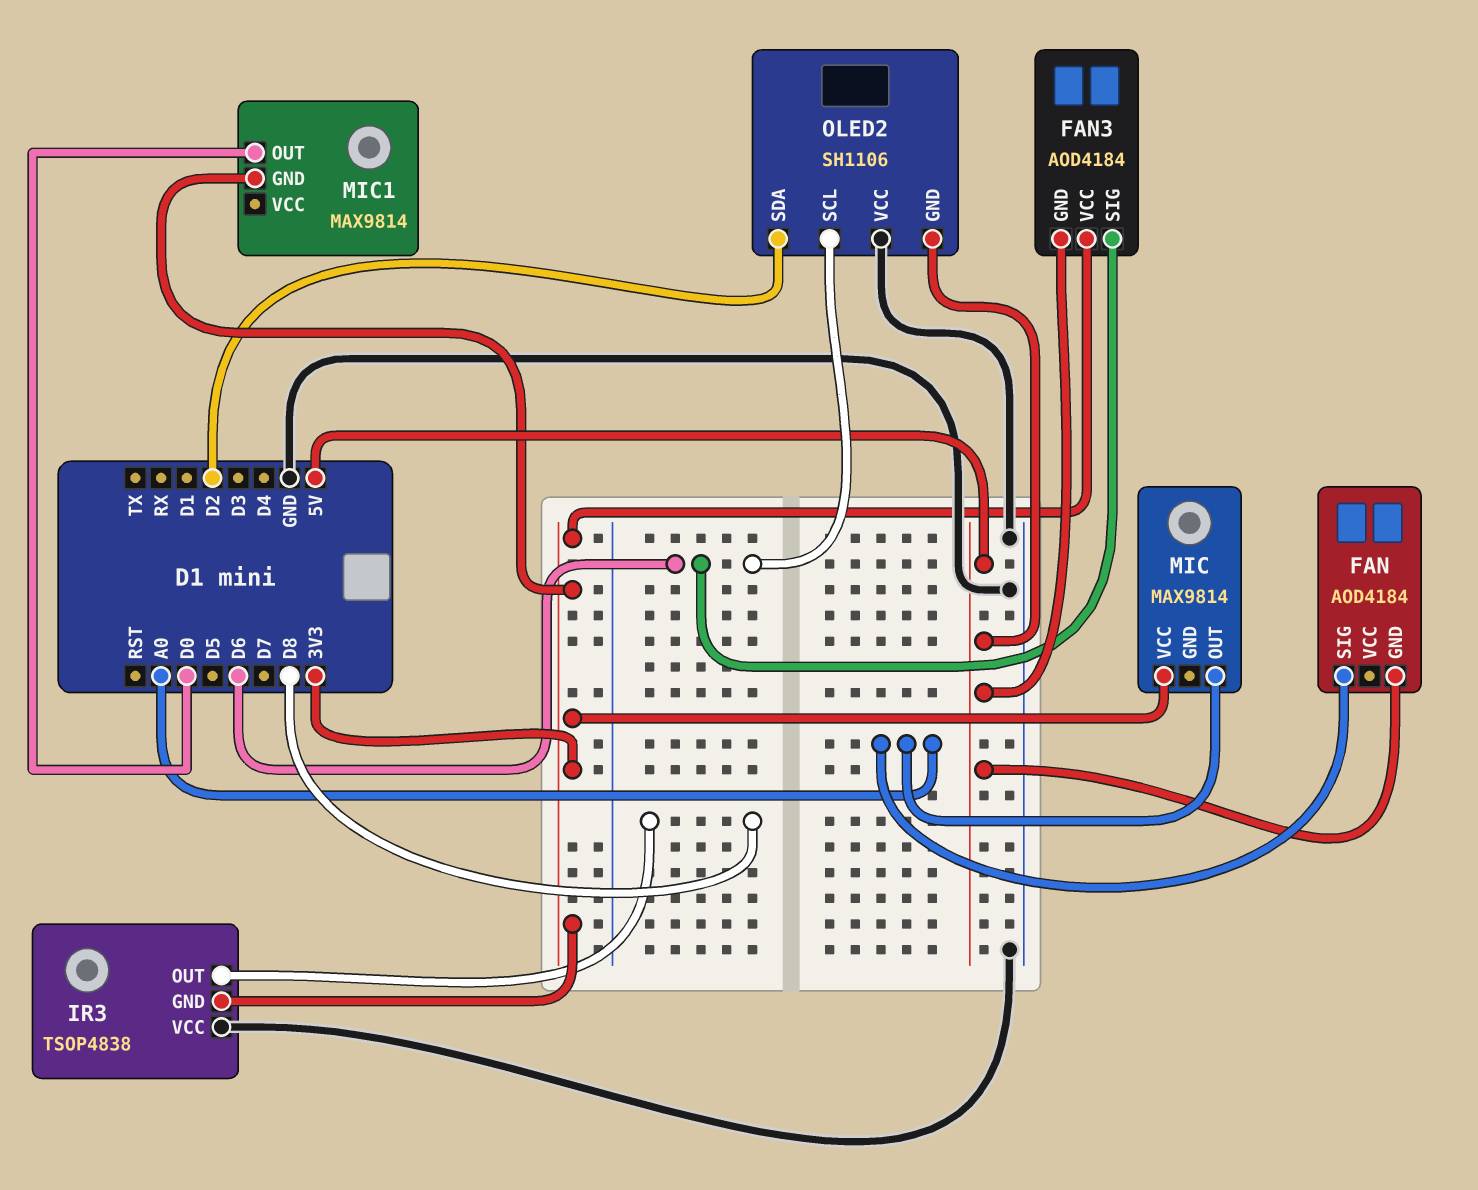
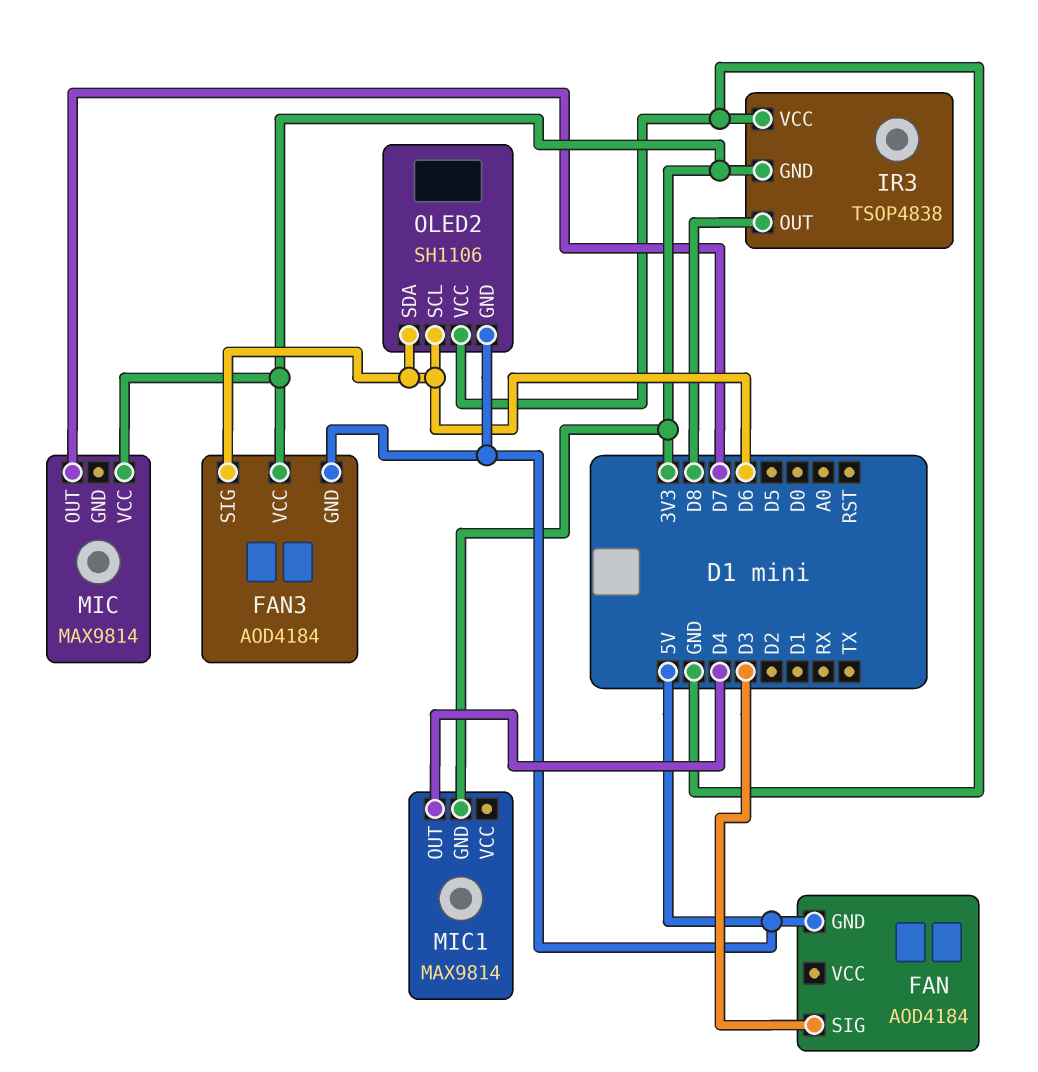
FAN pin SIG: A0 -> D3
MIC pin OUT: A0 -> D7
MIC1 pin OUT: D0 -> D4
OLED2 pin SDA: D2 -> D6

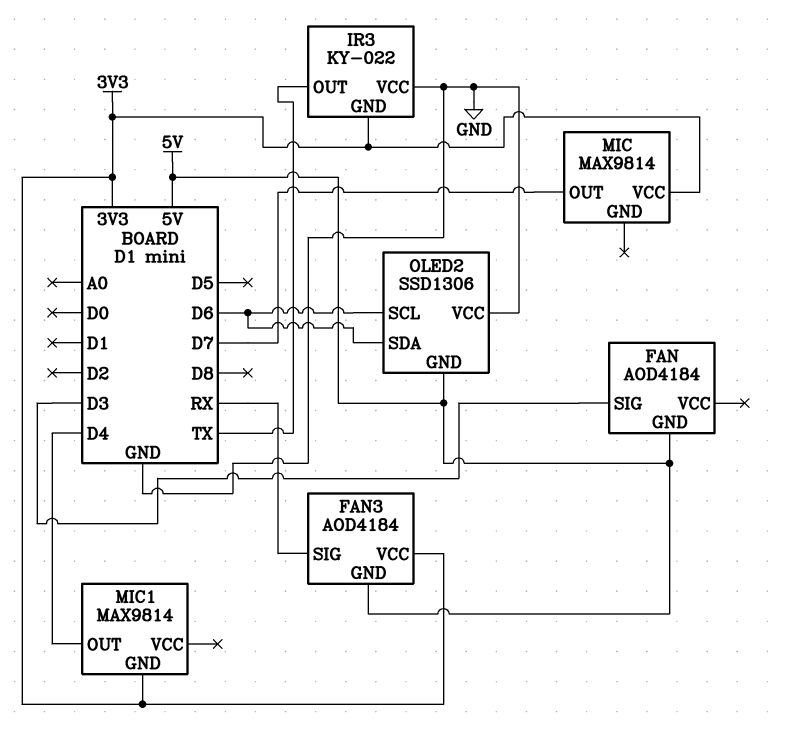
FAN3 pin SIG: D6 -> RX
IR3: TSOP4838 -> KY-022
IR3 pin OUT: D8 -> TX
OLED2: SH1106 -> SSD1306

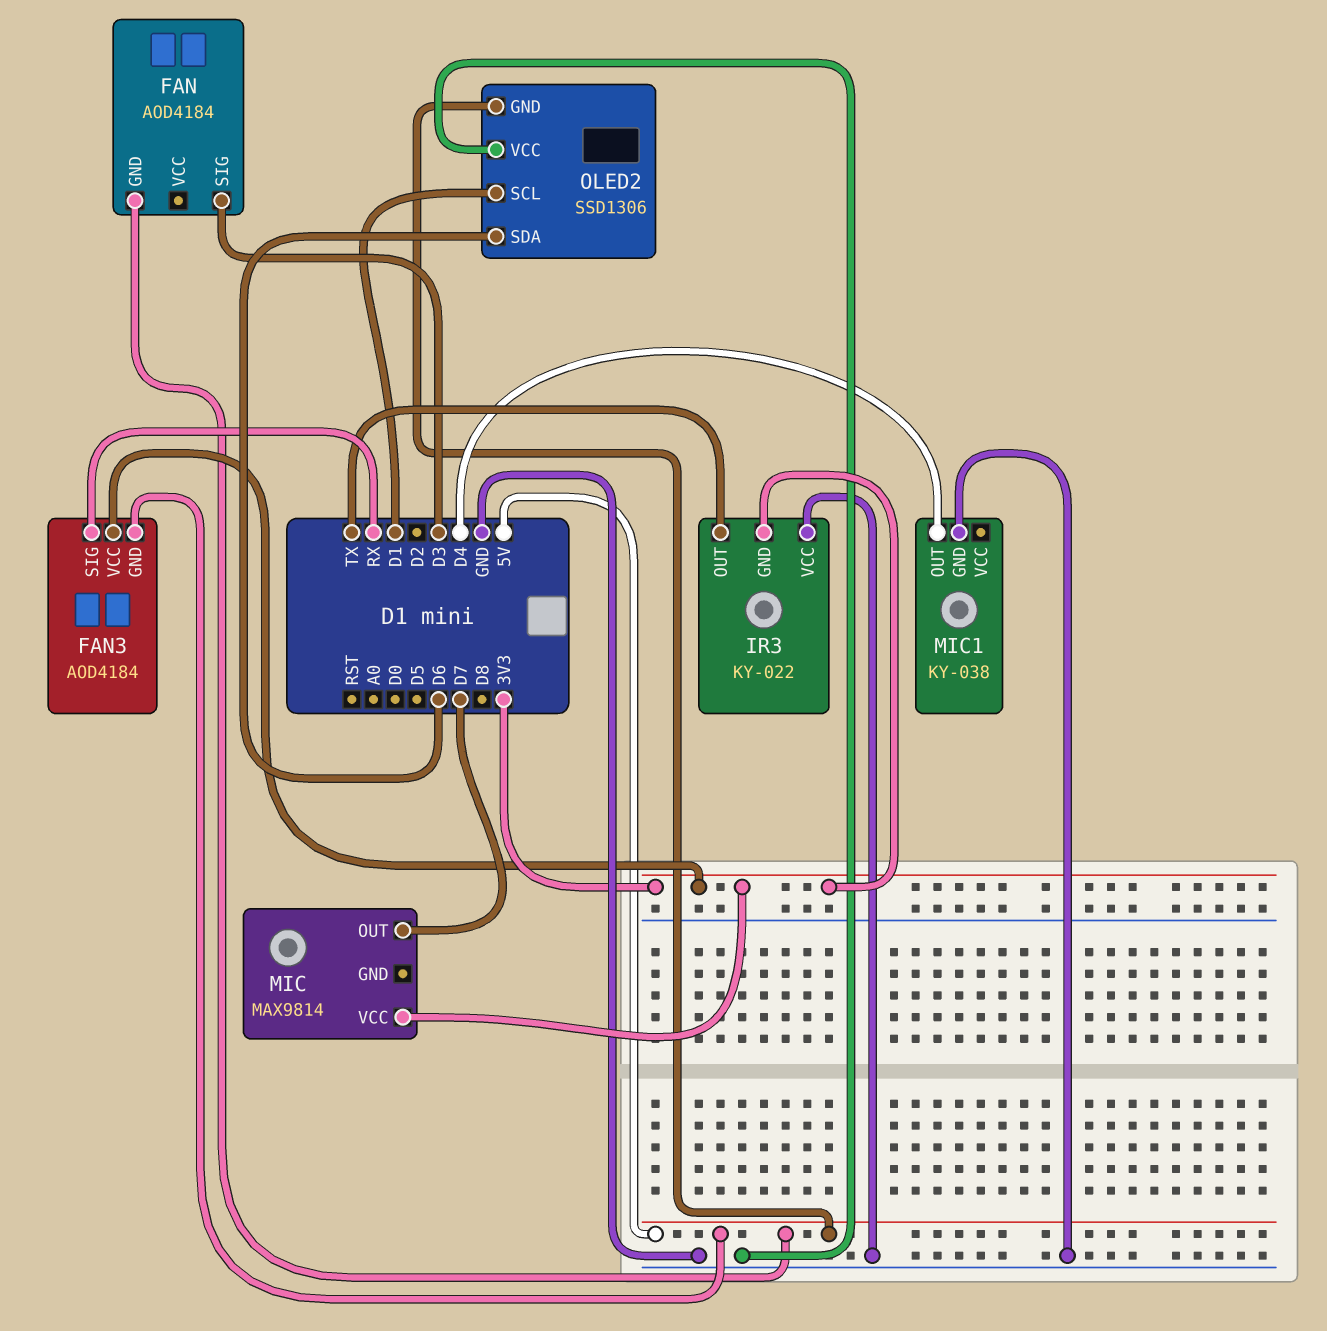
MIC1: MAX9814 -> KY-038
MIC1 pin GND: 3V3 -> GND
OLED2 pin SCL: D6 -> D1

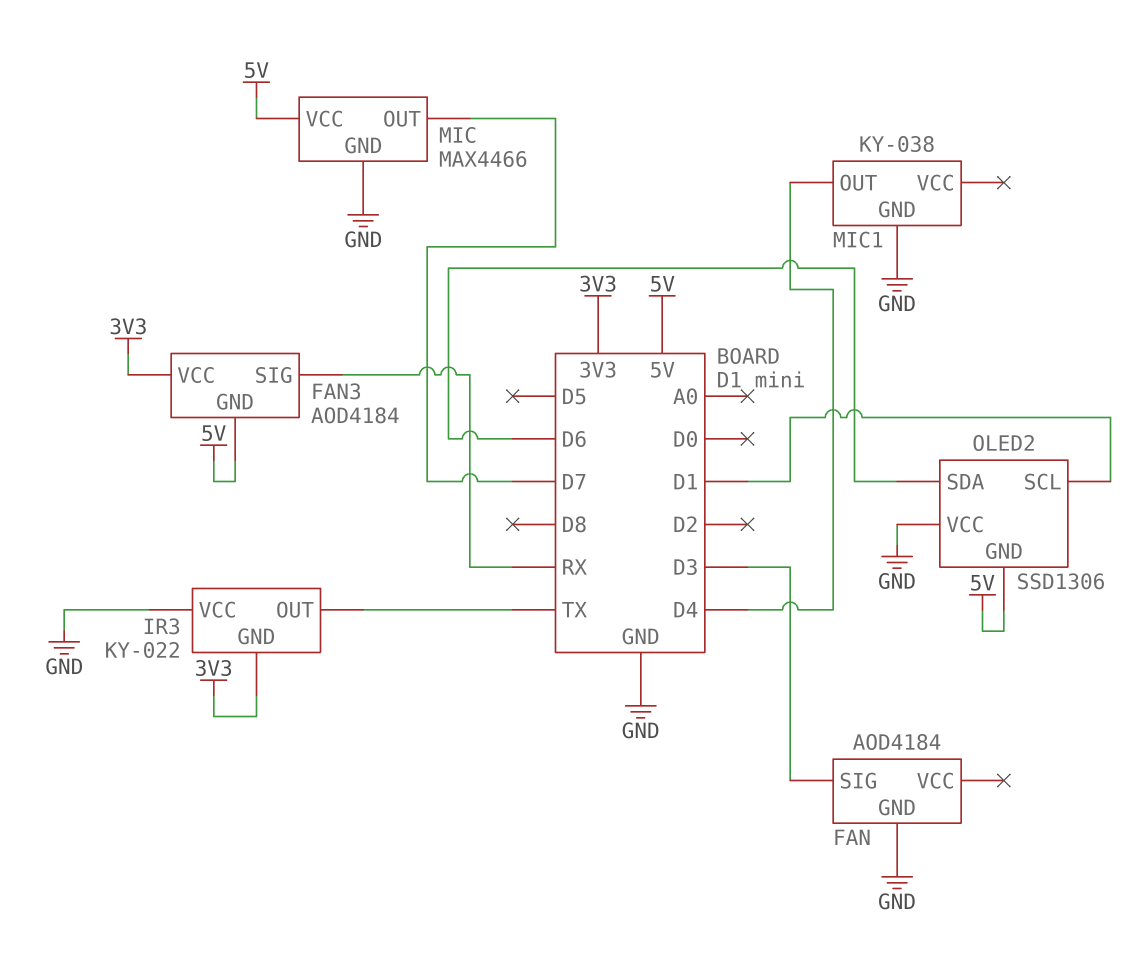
FAN pin GND: 5V -> GND
MIC: MAX9814 -> MAX4466
MIC pin GND: none -> GND
MIC pin VCC: 3V3 -> 5V

